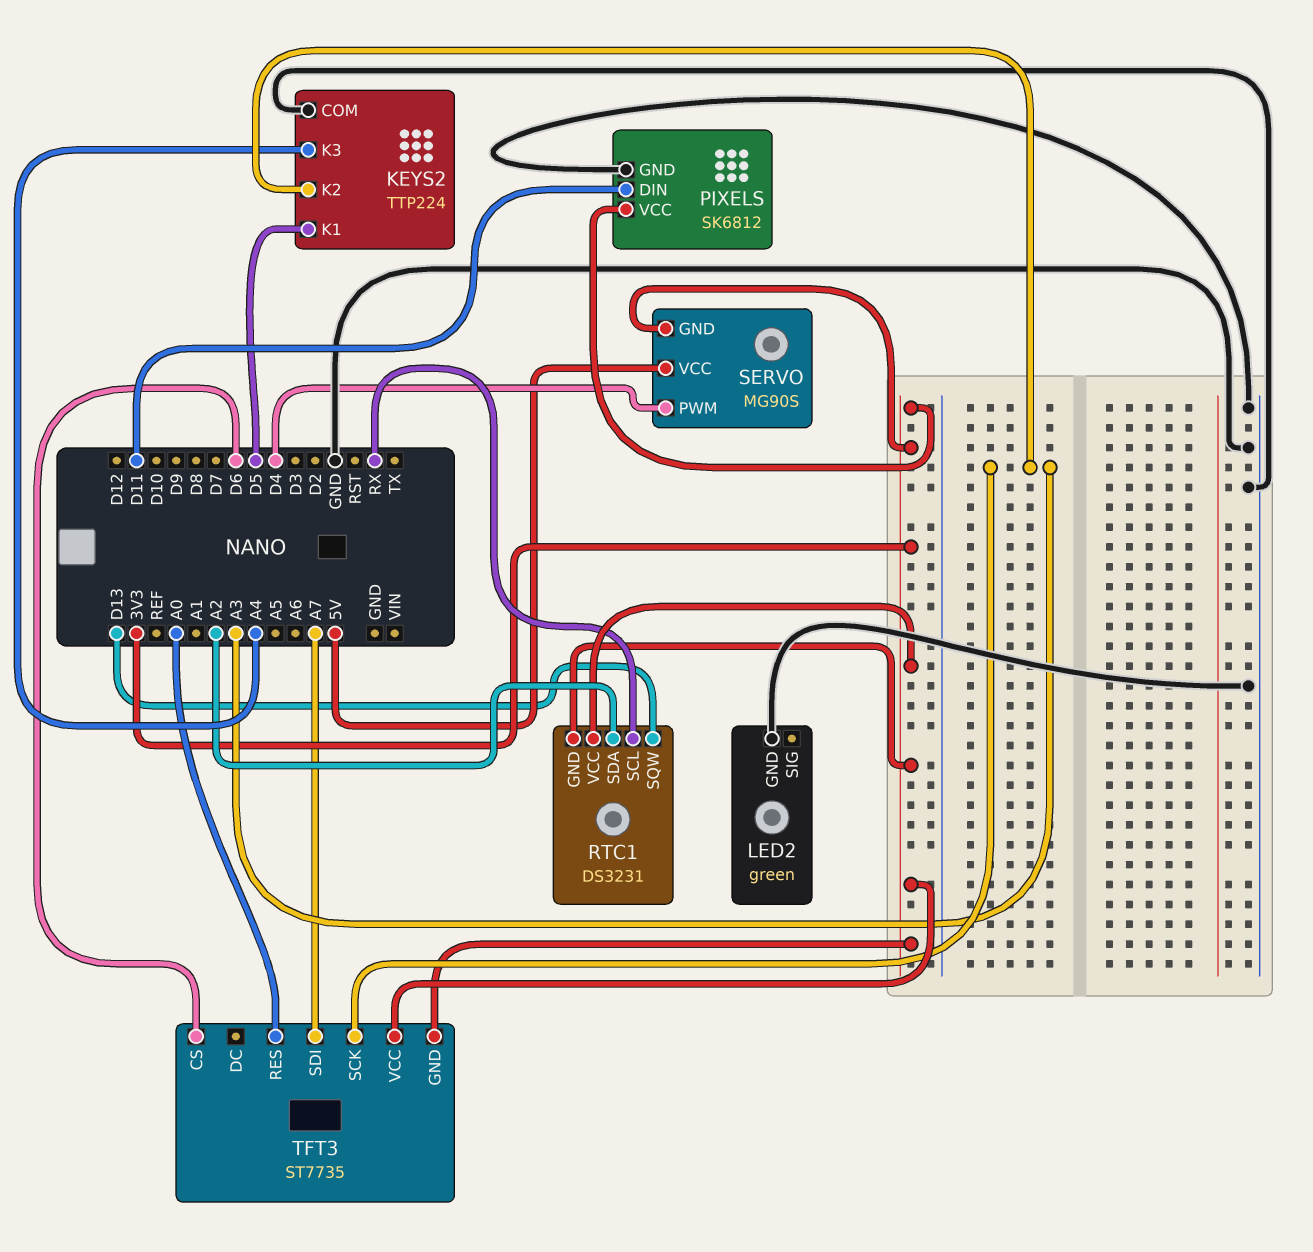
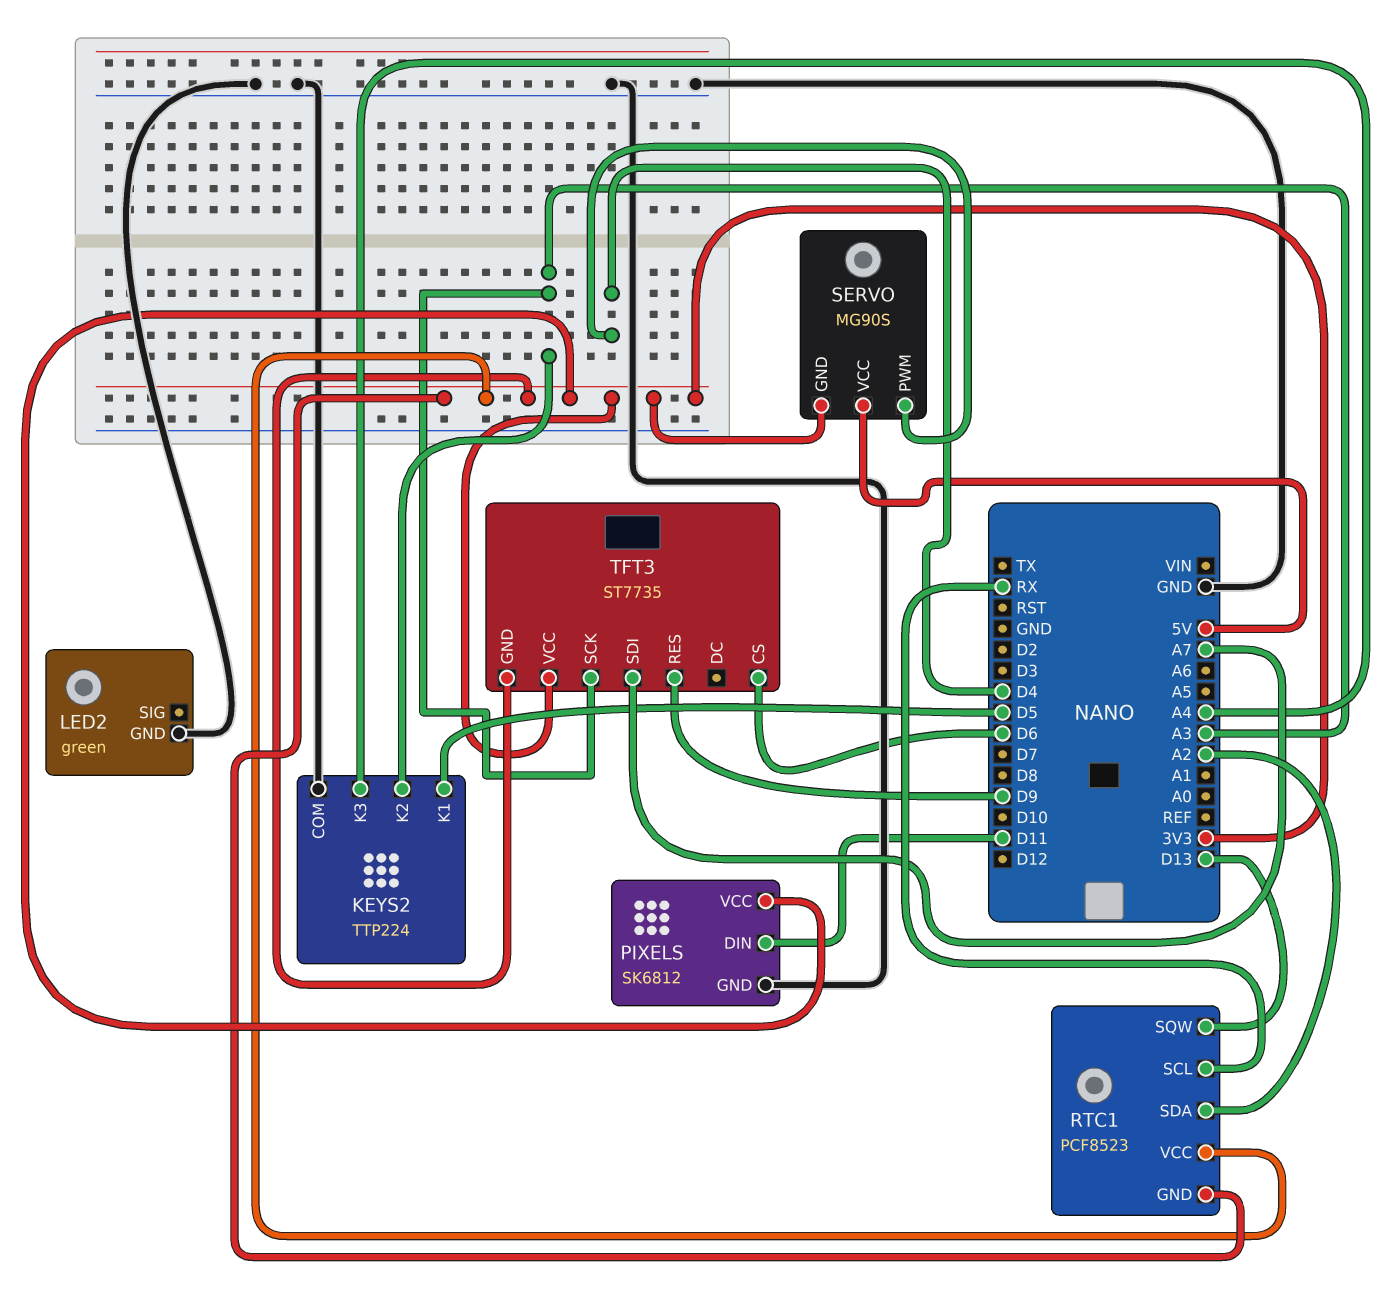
RTC1: DS3231 -> PCF8523
TFT3 pin RES: A0 -> D9

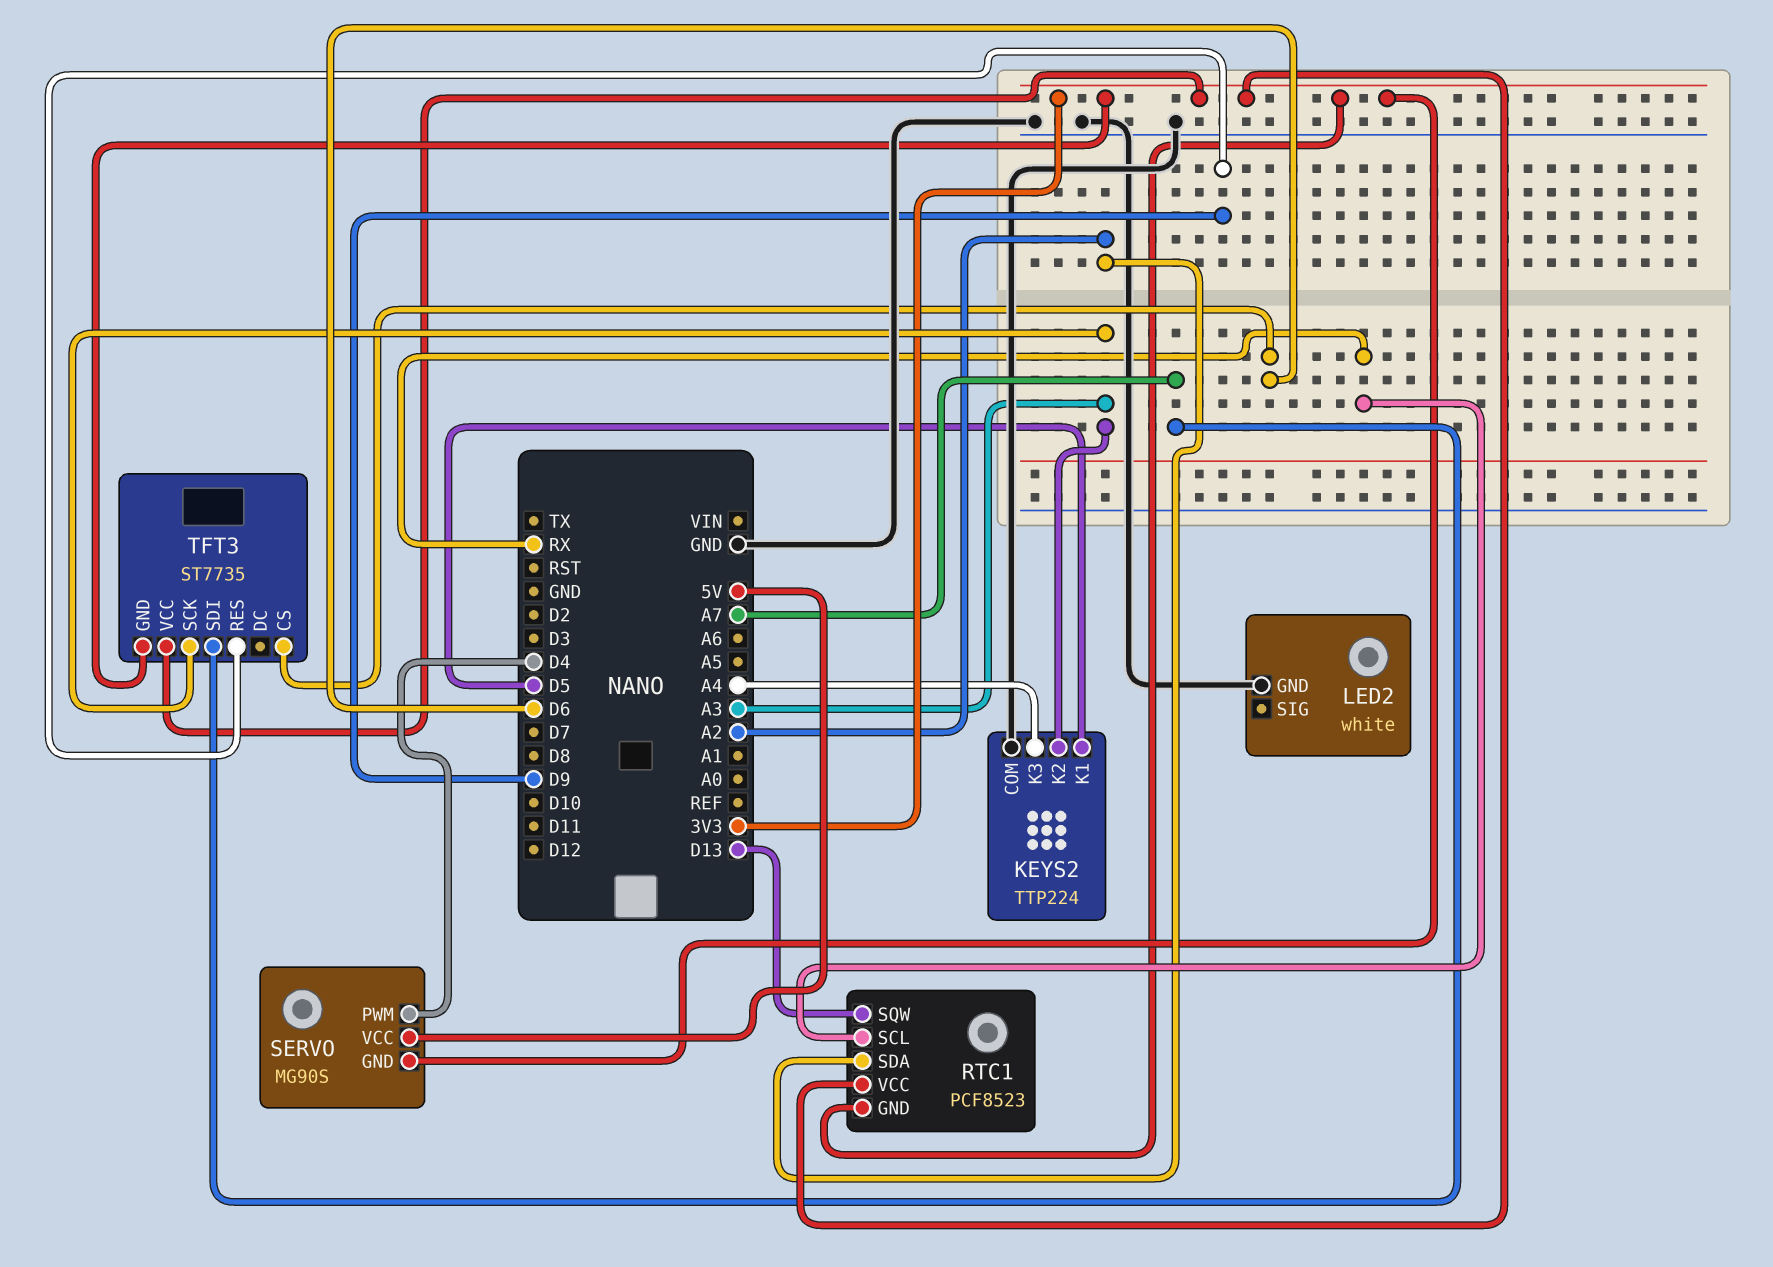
LED2: green -> white
PIXELS: SK6812 -> none
PIXELS pin DIN: D11 -> none
PIXELS pin GND: GND -> none
PIXELS pin VCC: 3V3 -> none

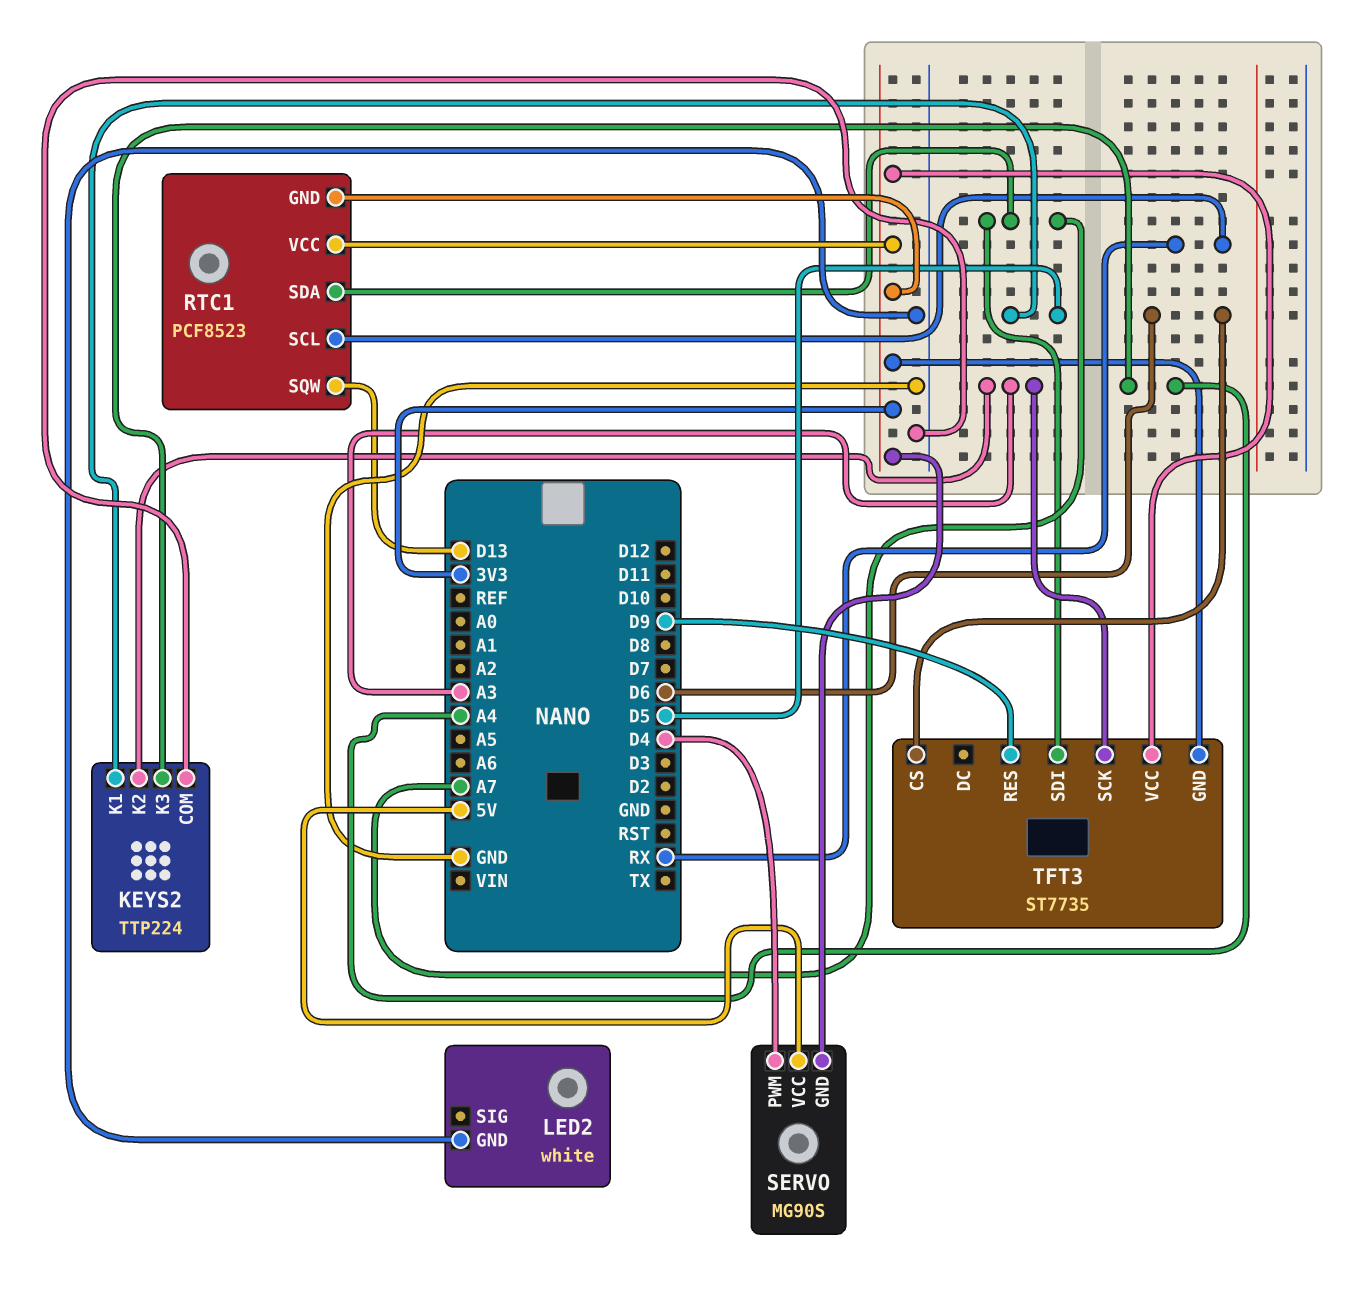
RTC1 pin SDA: A2 -> A7

